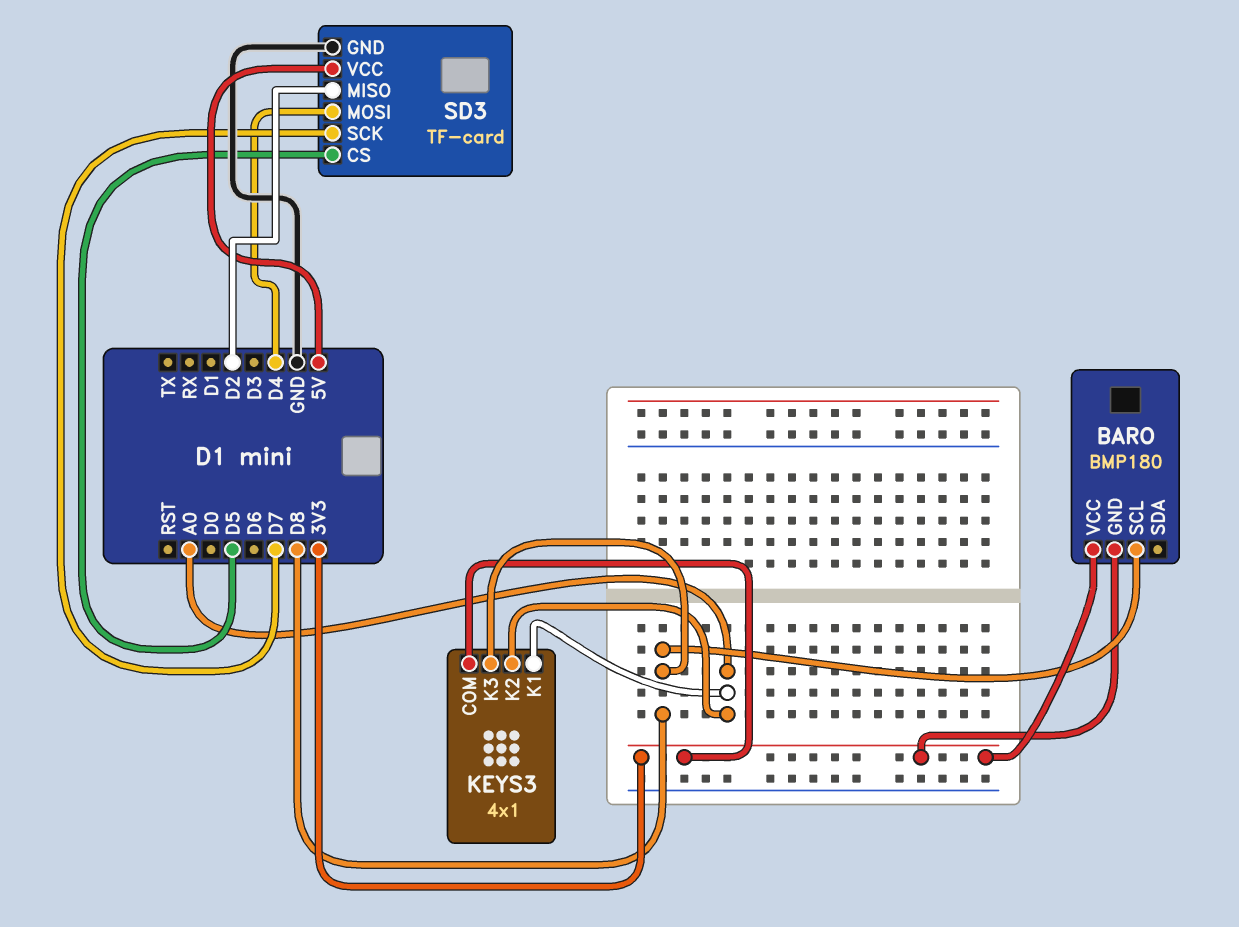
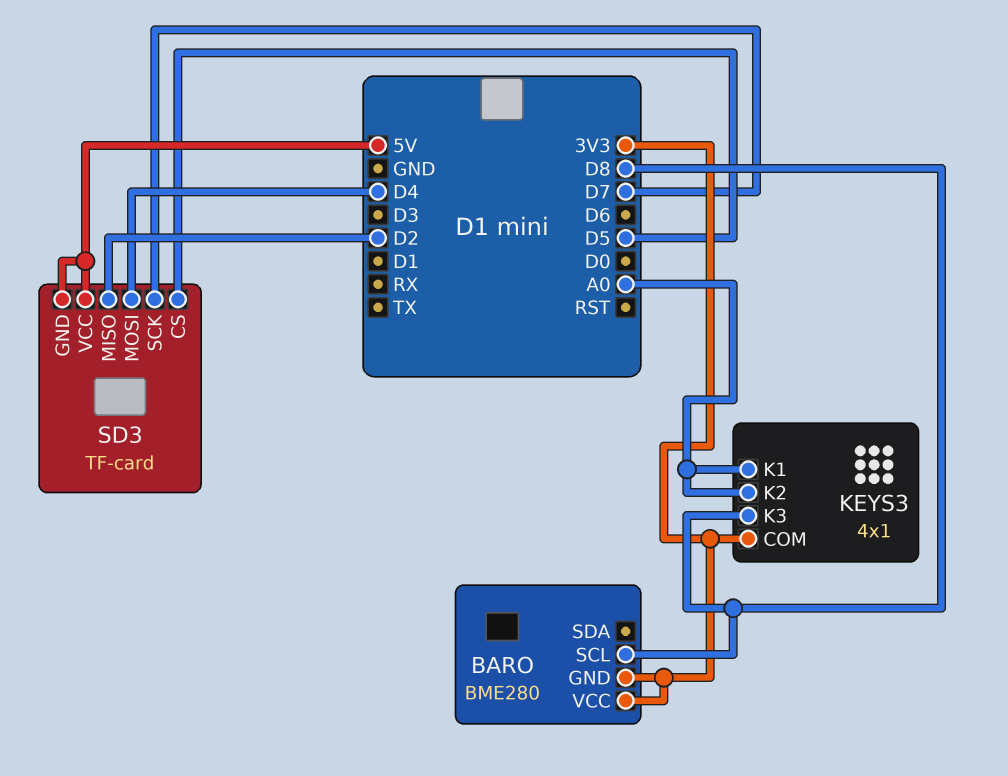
BARO: BMP180 -> BME280
SD3 pin GND: GND -> 5V

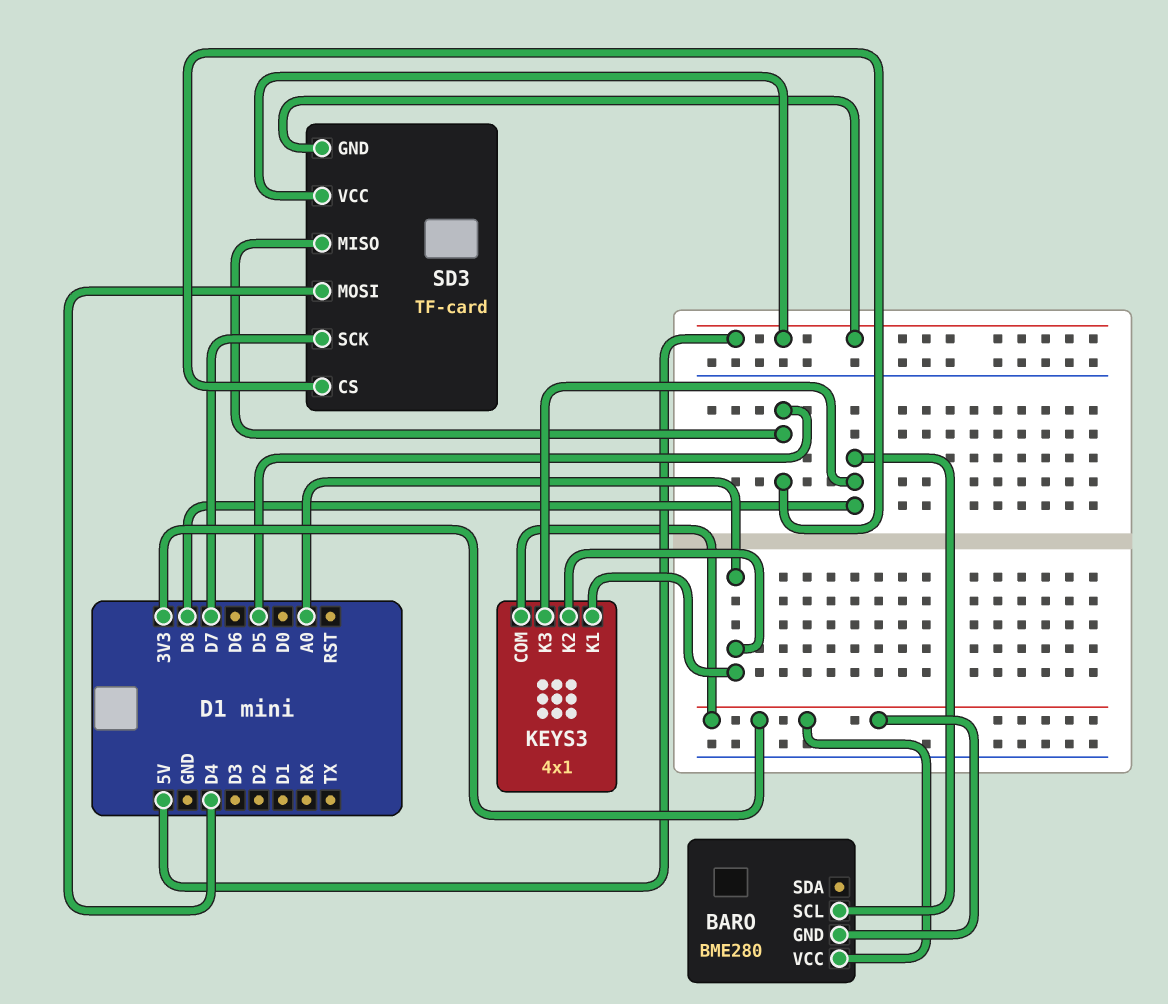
SD3 pin MISO: D2 -> D5

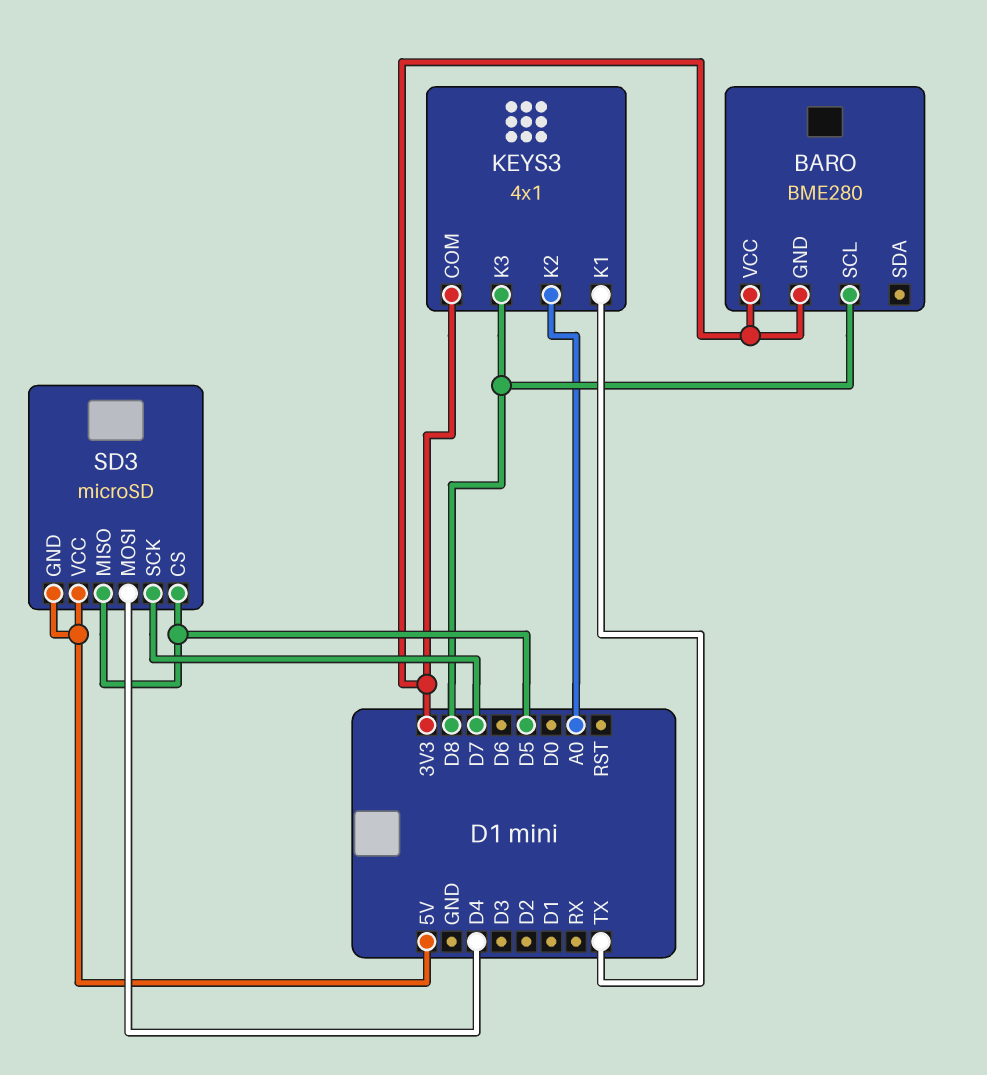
KEYS3 pin K1: A0 -> TX
SD3: TF-card -> microSD

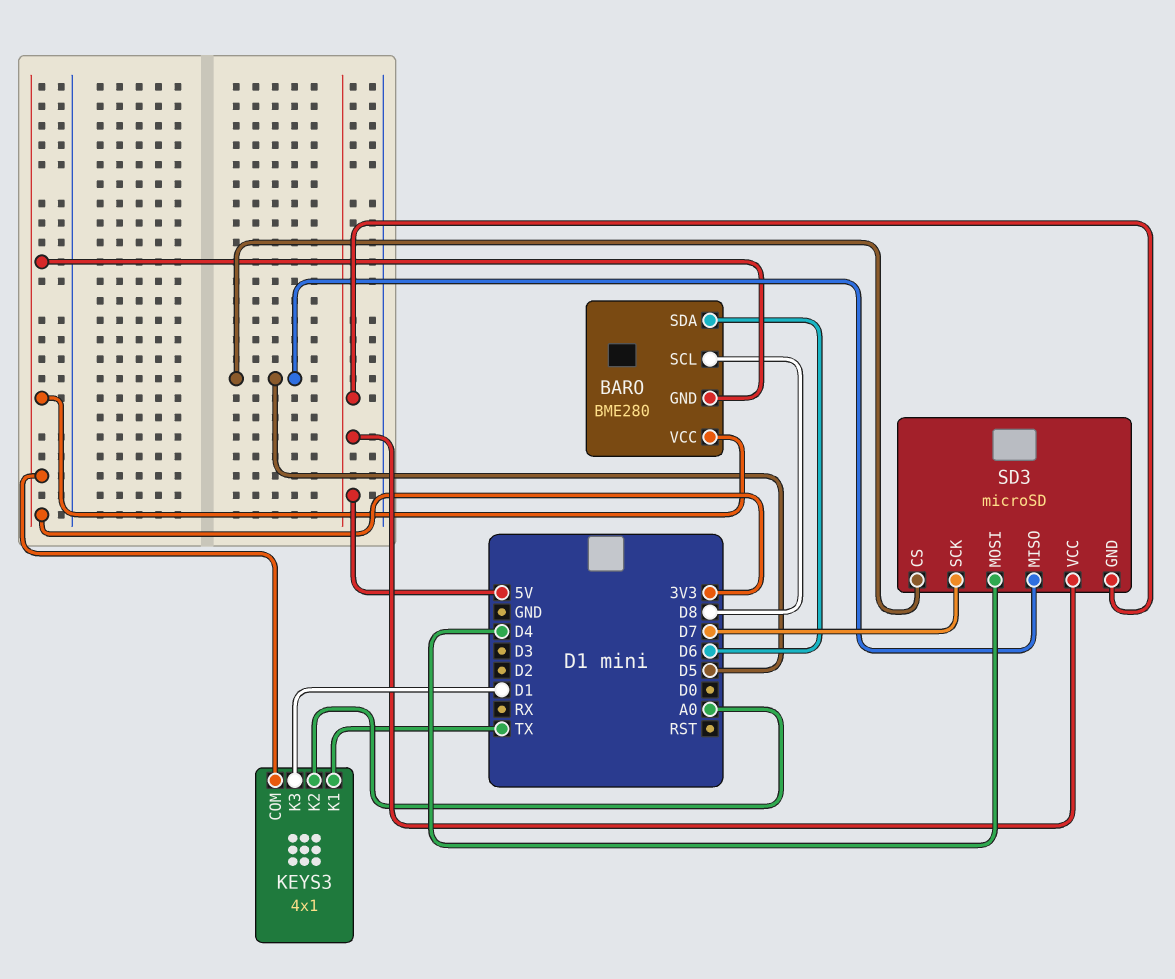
BARO pin SDA: none -> D6
KEYS3 pin K3: D8 -> D1

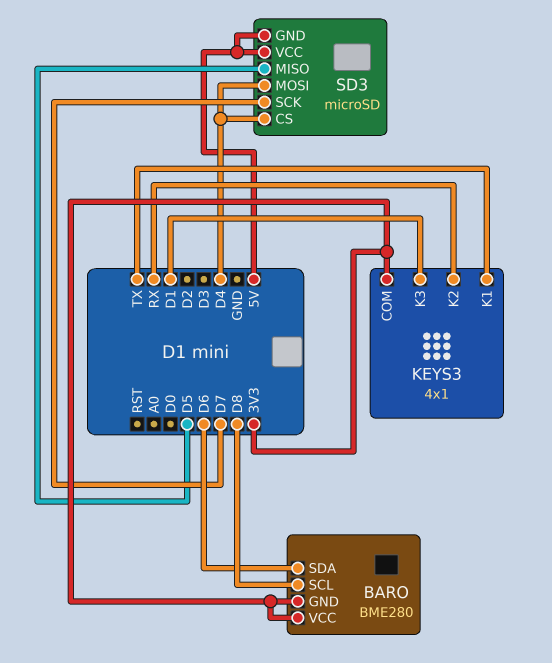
KEYS3 pin K2: A0 -> RX
SD3 pin CS: D5 -> D4

